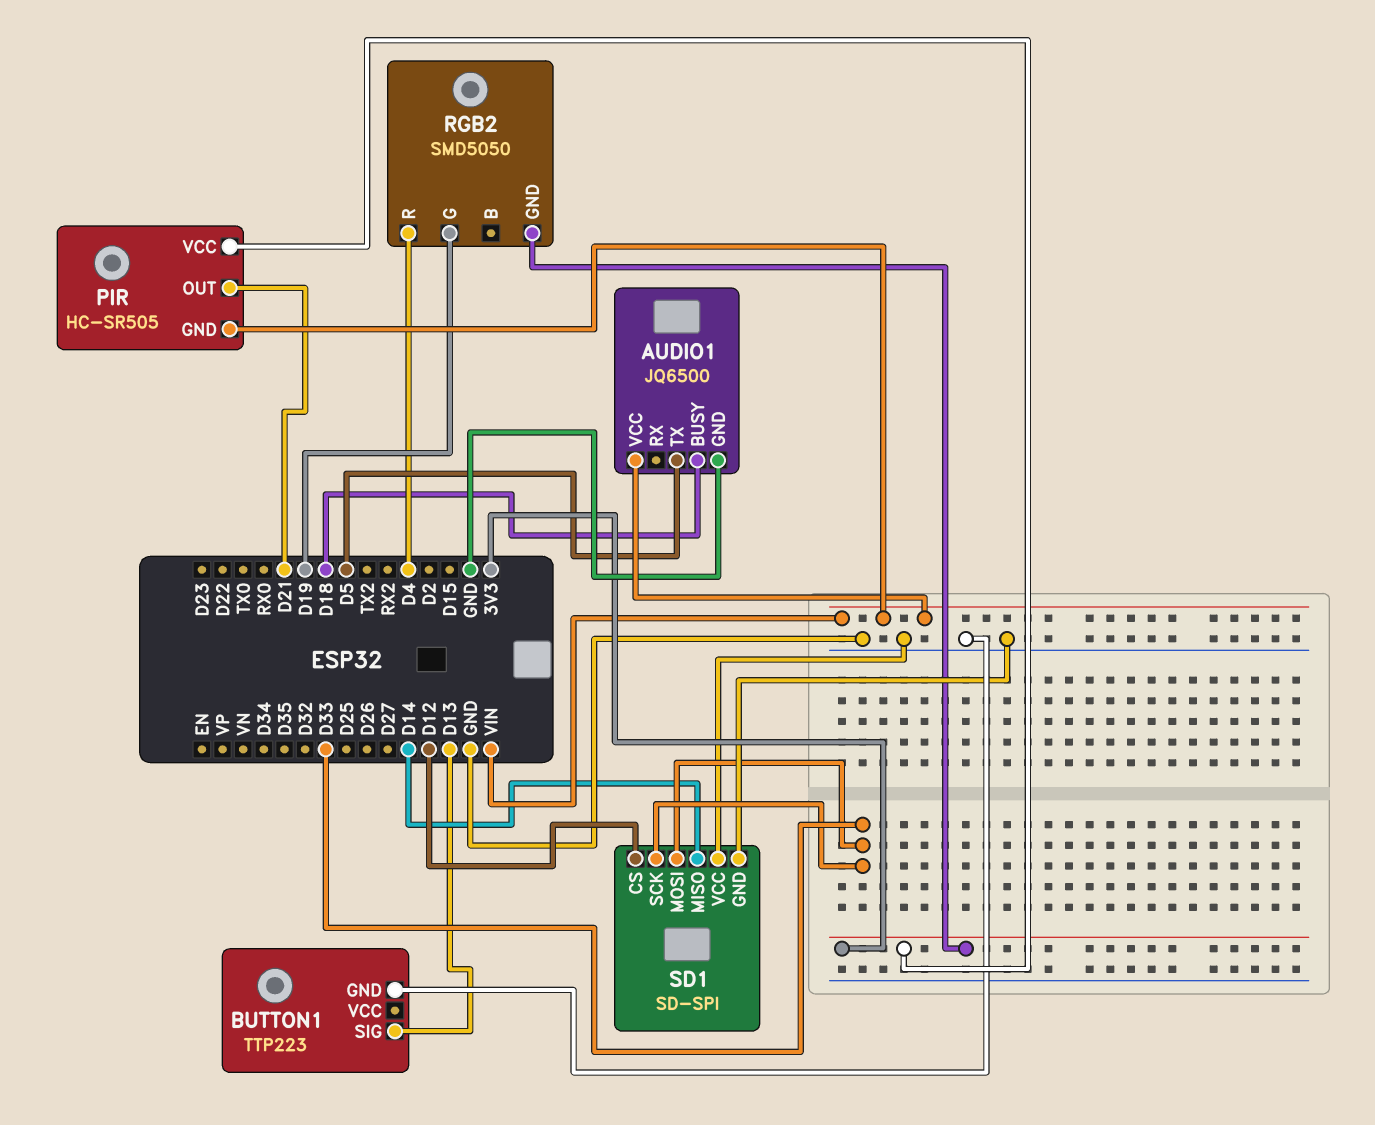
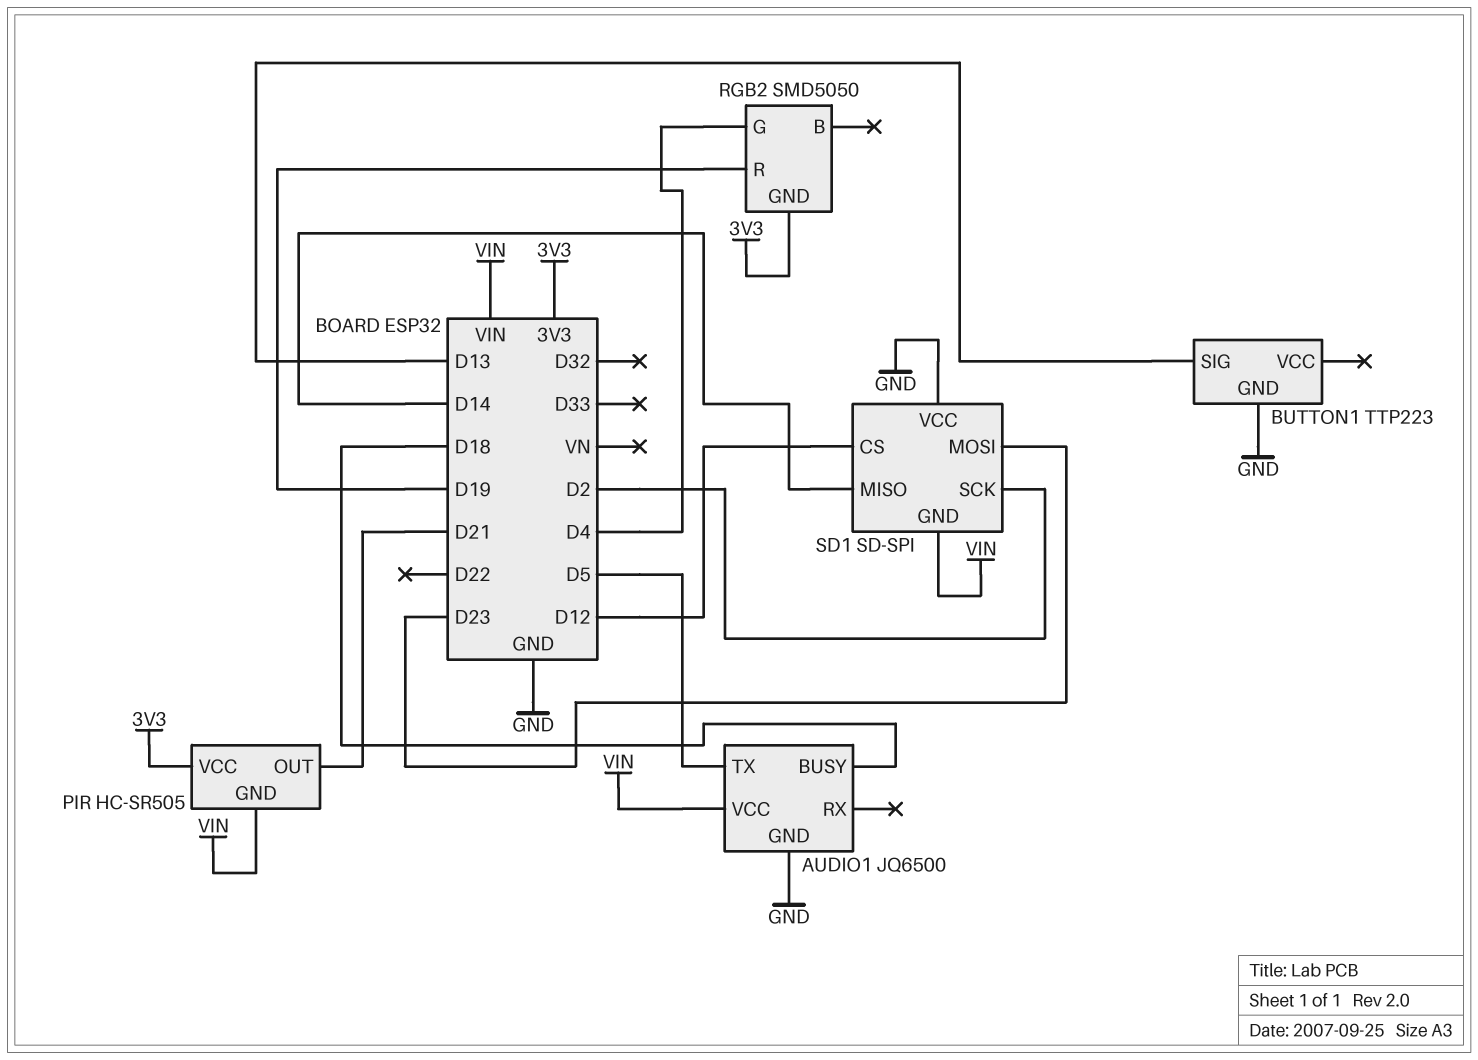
RGB2 pin G: D19 -> D4
RGB2 pin R: D4 -> D19
SD1 pin GND: GND -> VIN
SD1 pin MOSI: D33 -> D23
SD1 pin SCK: D33 -> D2

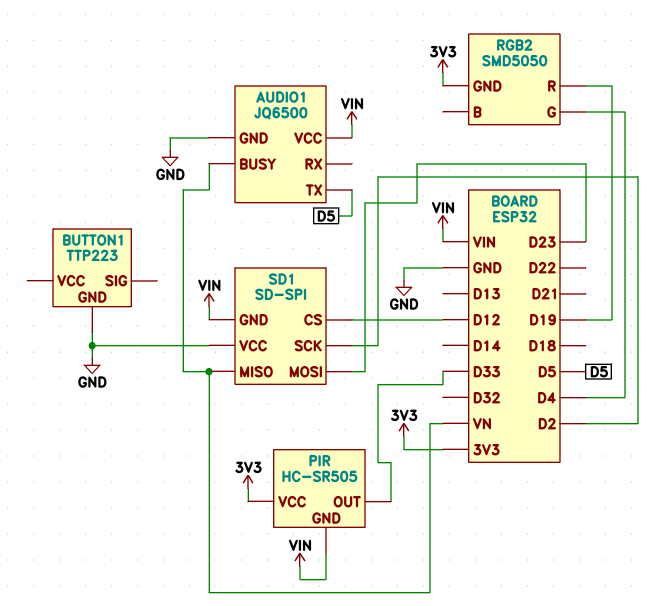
AUDIO1 pin BUSY: D18 -> VN
BUTTON1 pin SIG: D13 -> none
PIR pin OUT: D21 -> D33
SD1 pin MISO: D14 -> VN

